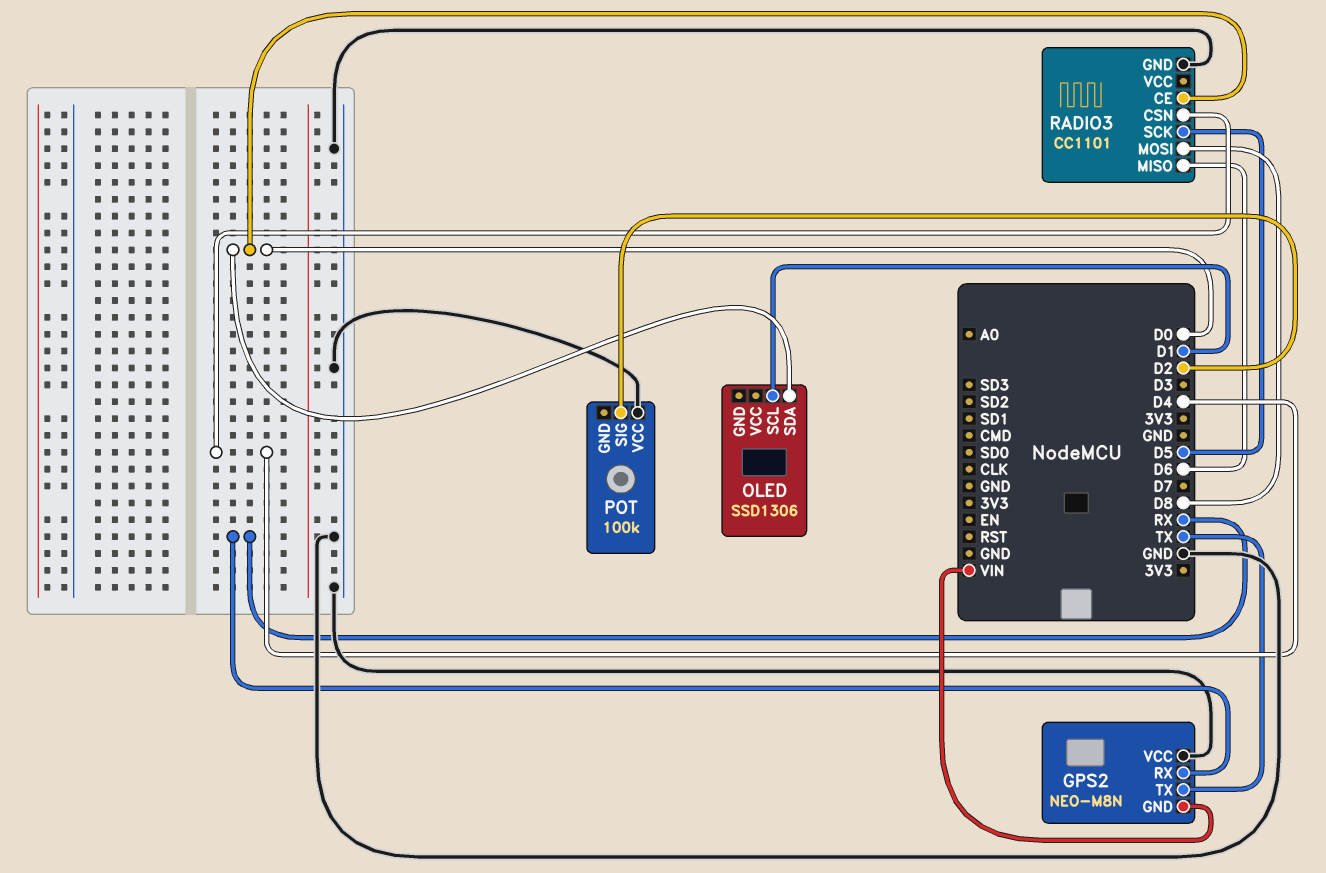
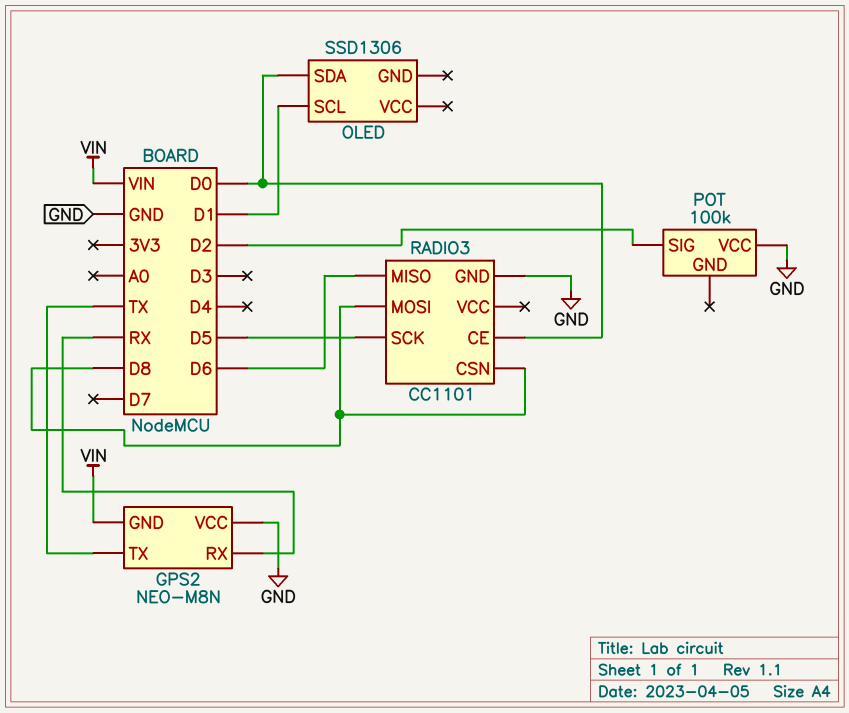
RADIO3 pin CSN: D4 -> D8

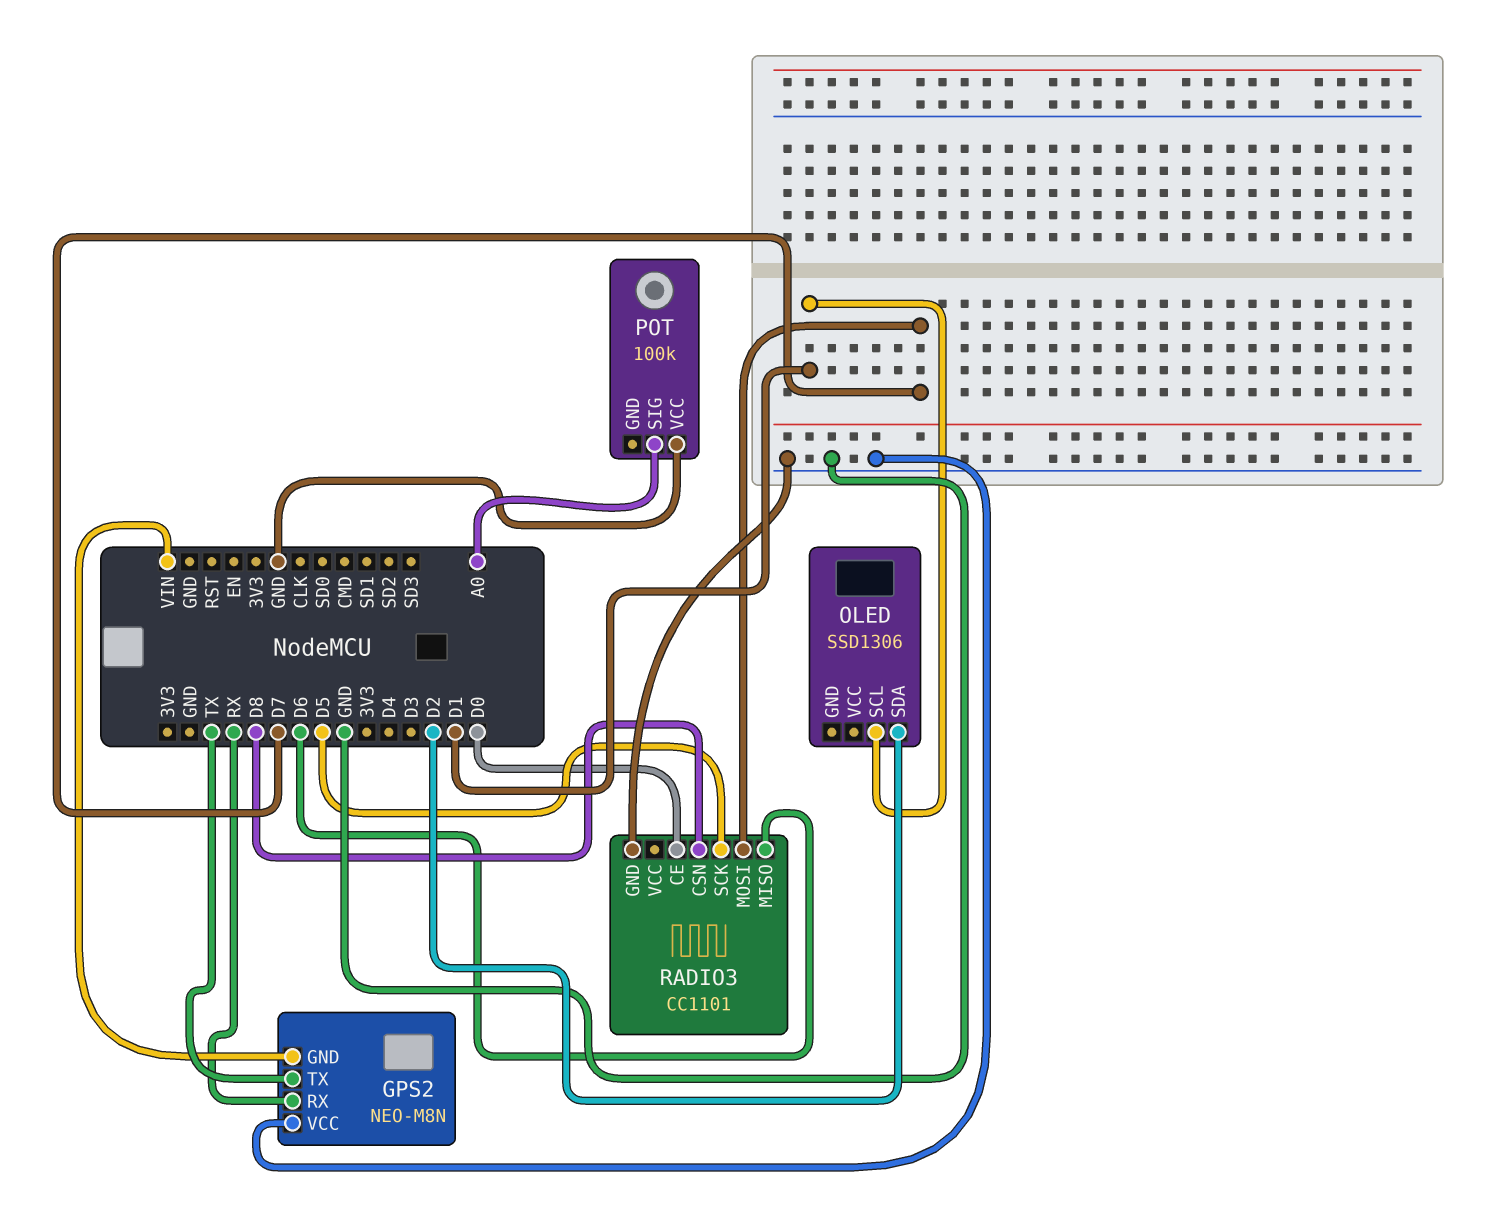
OLED pin SDA: D0 -> D2
POT pin SIG: D2 -> A0
RADIO3 pin MOSI: D8 -> D7

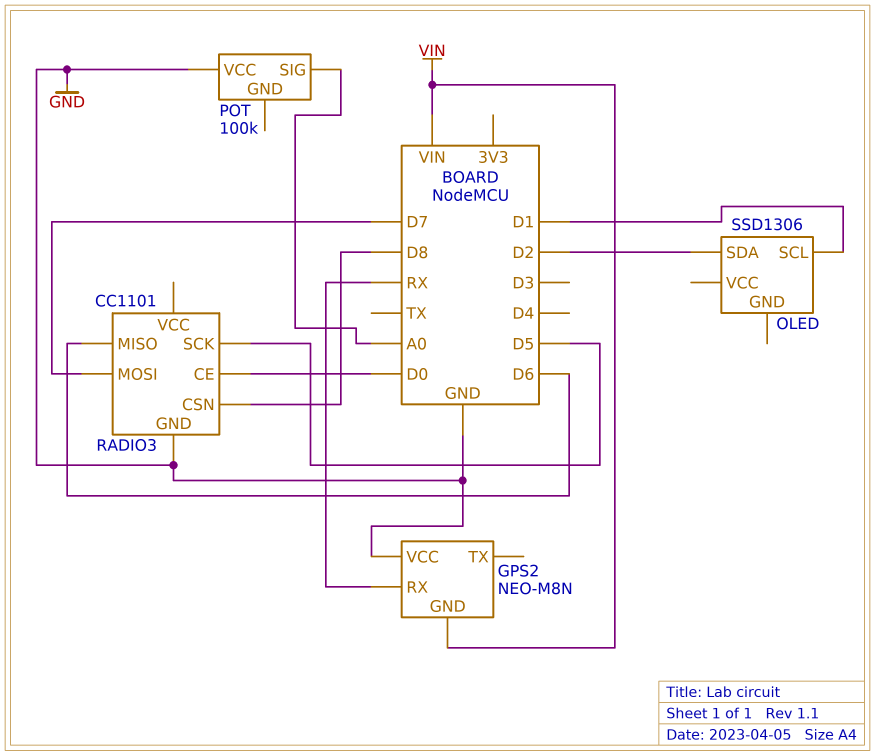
GPS2 pin TX: TX -> none

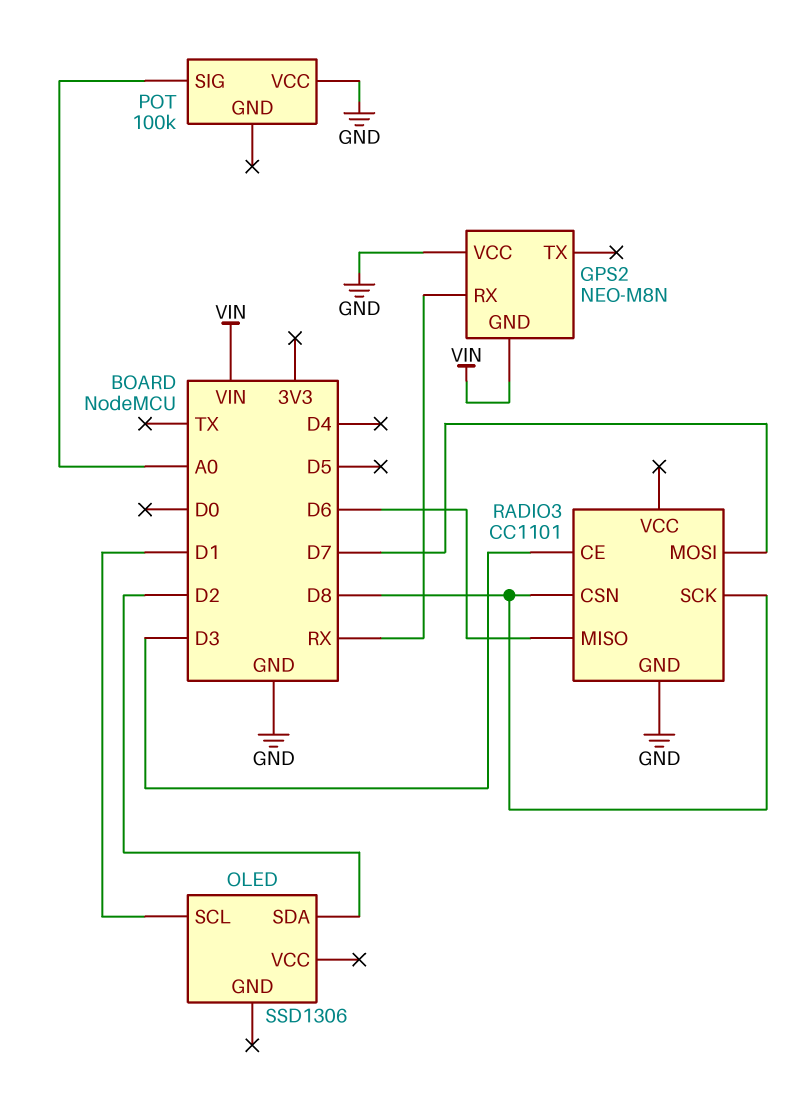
RADIO3 pin CE: D0 -> D3
RADIO3 pin SCK: D5 -> D8

